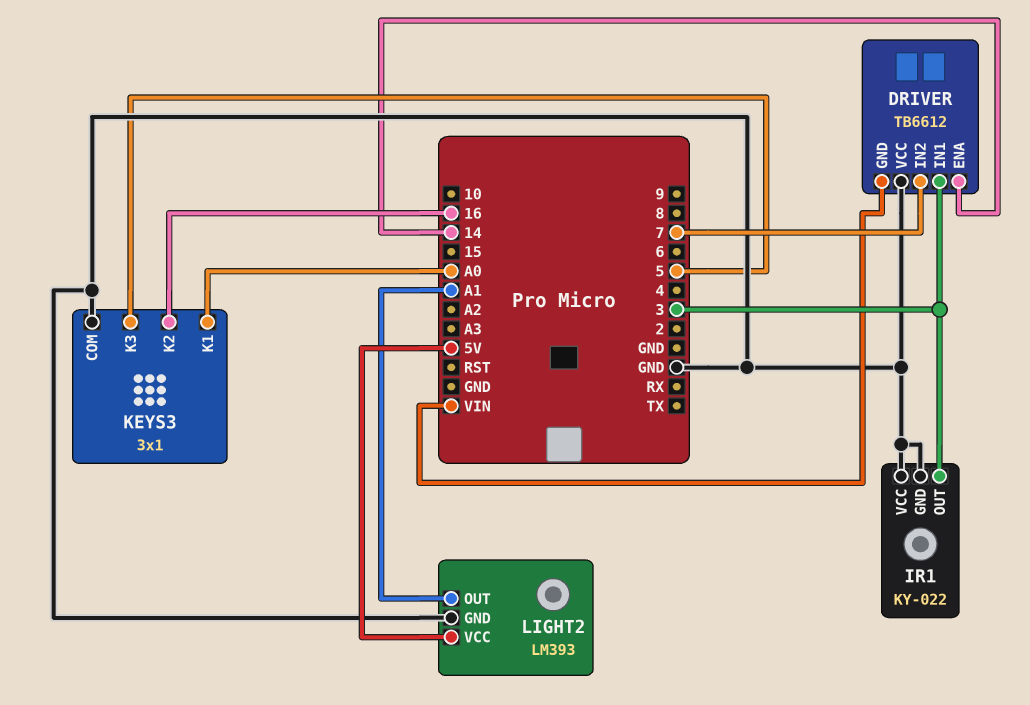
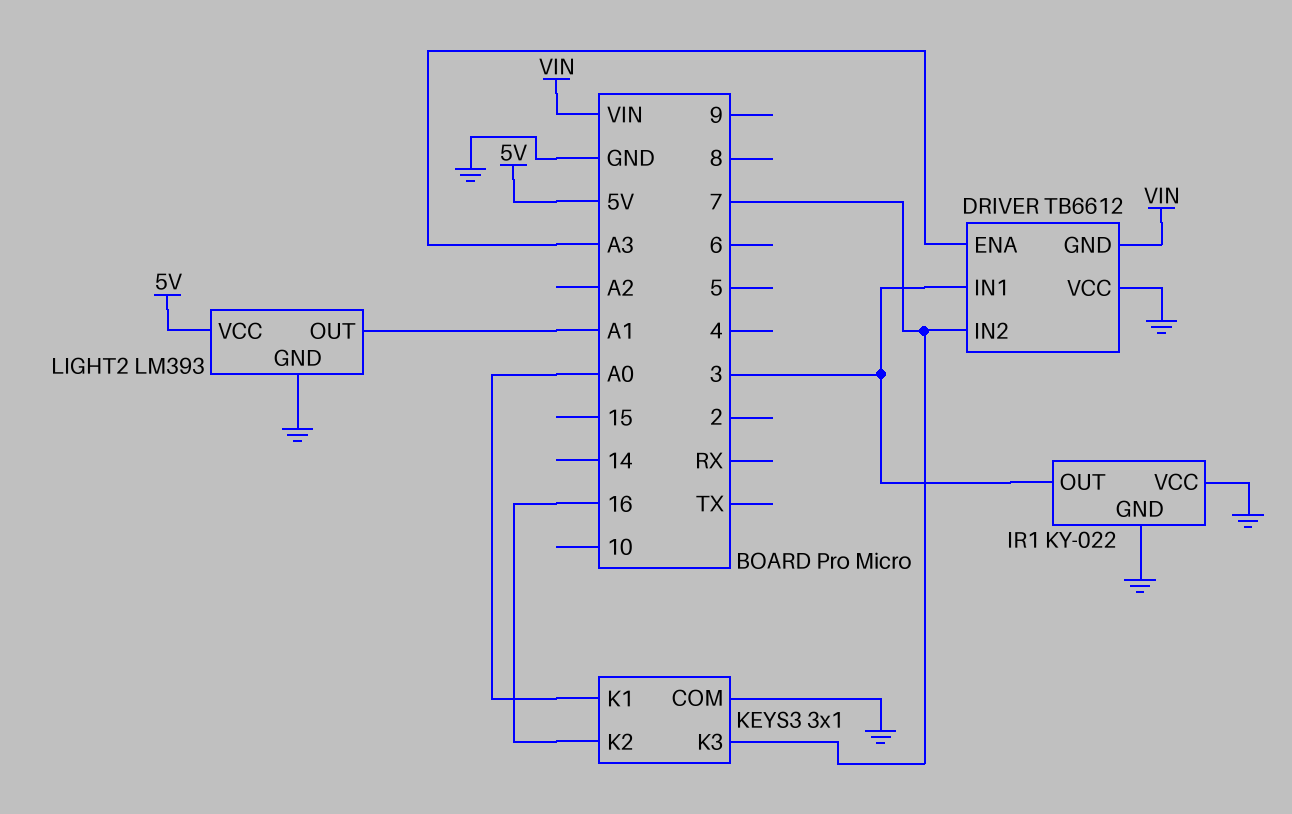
DRIVER pin ENA: 14 -> A3
KEYS3 pin K3: 5 -> 7

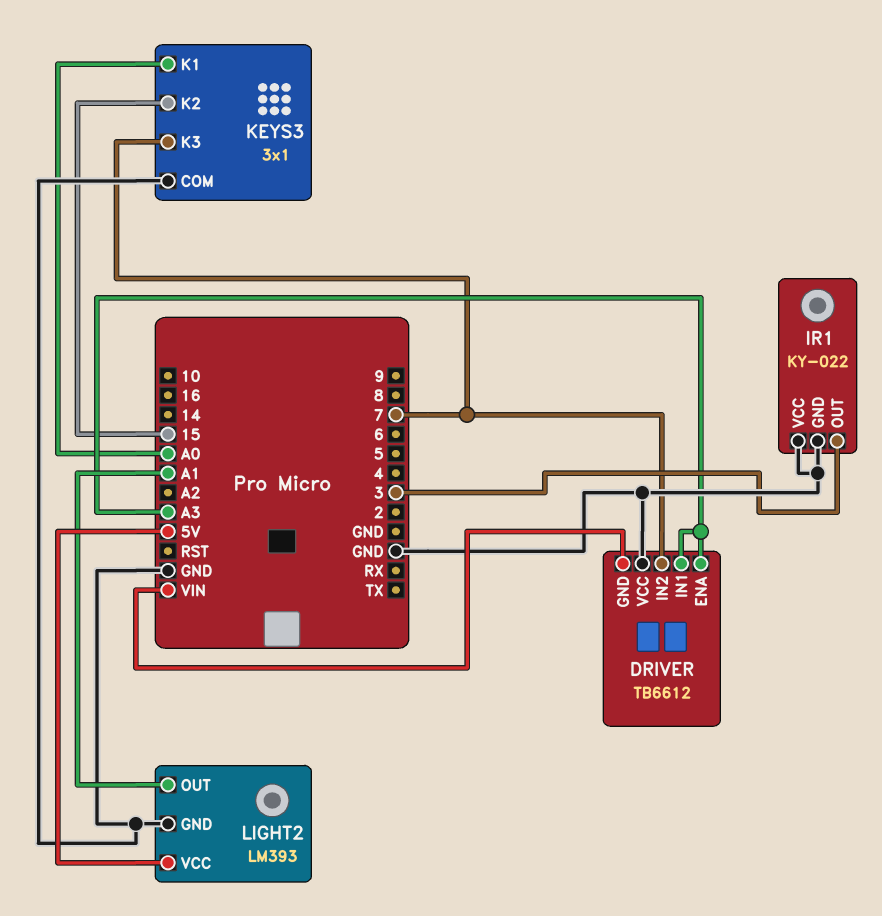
DRIVER pin IN1: 3 -> A3
KEYS3 pin K2: 16 -> 15

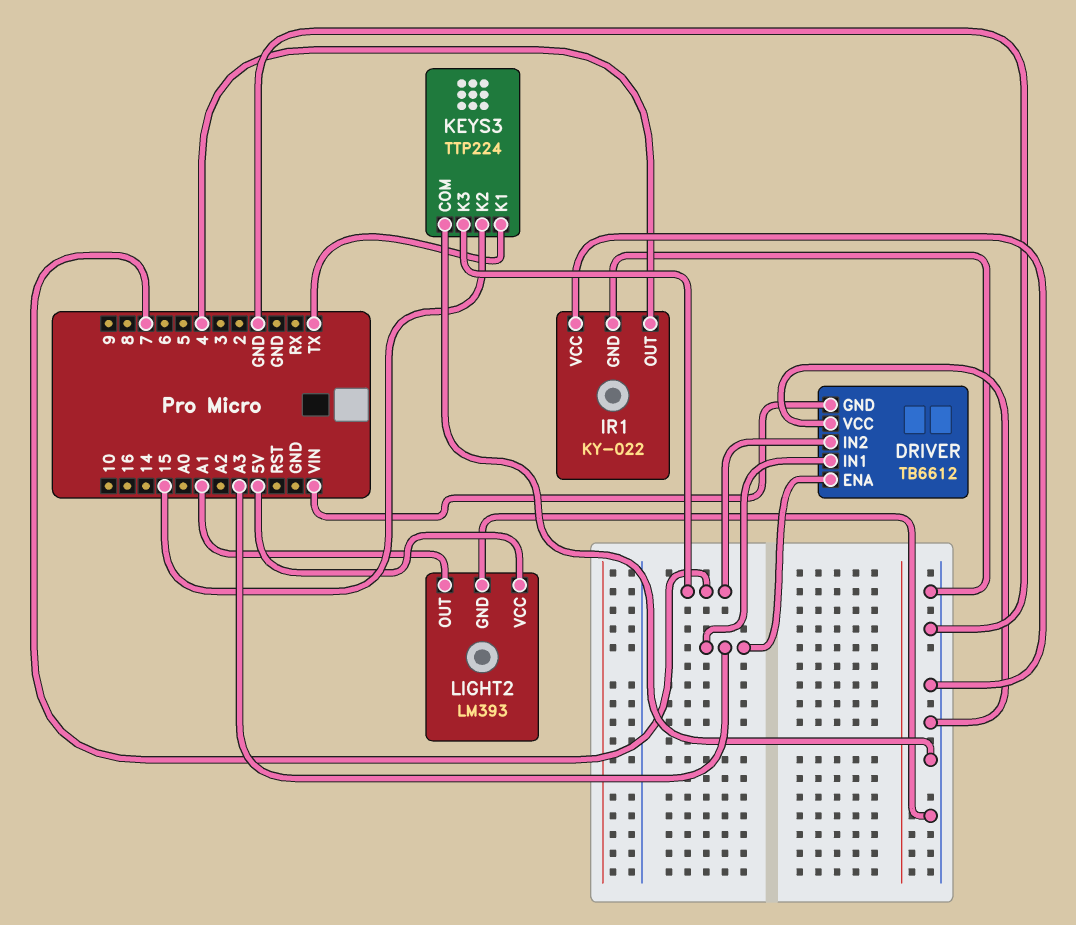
IR1 pin OUT: 3 -> 4
KEYS3: 3x1 -> TTP224
KEYS3 pin K1: A0 -> TX

